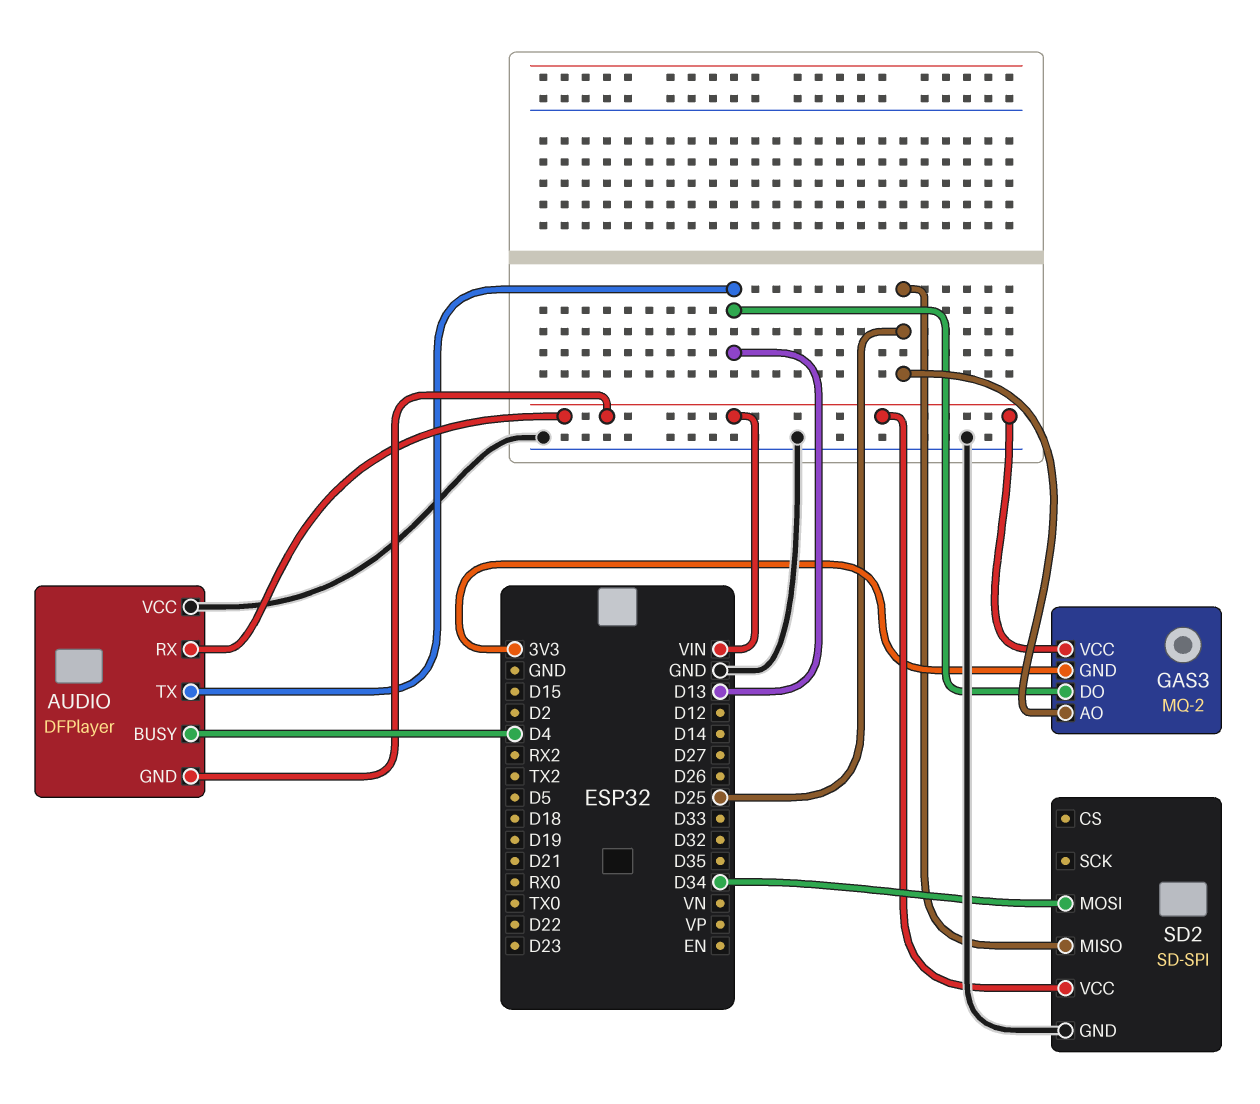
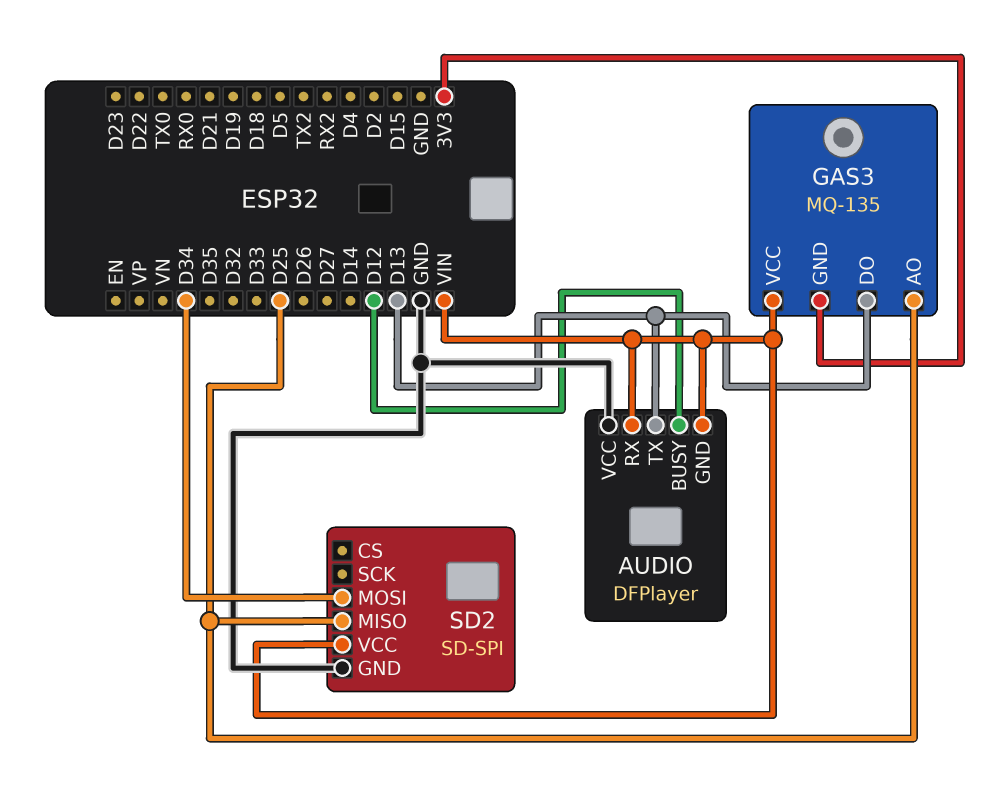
AUDIO pin BUSY: D4 -> D12
GAS3: MQ-2 -> MQ-135

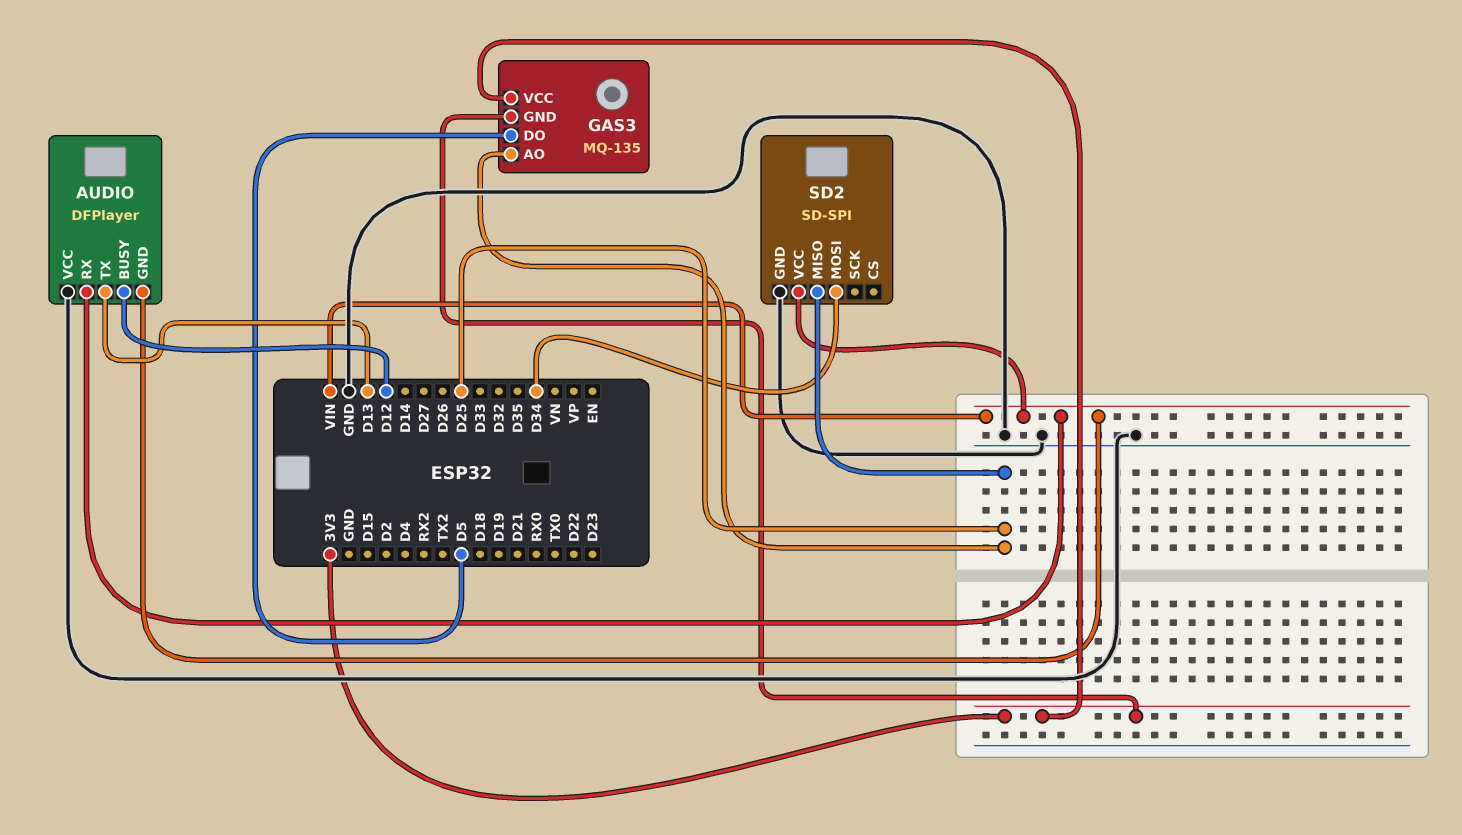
GAS3 pin DO: D13 -> D5
GAS3 pin VCC: VIN -> 3V3

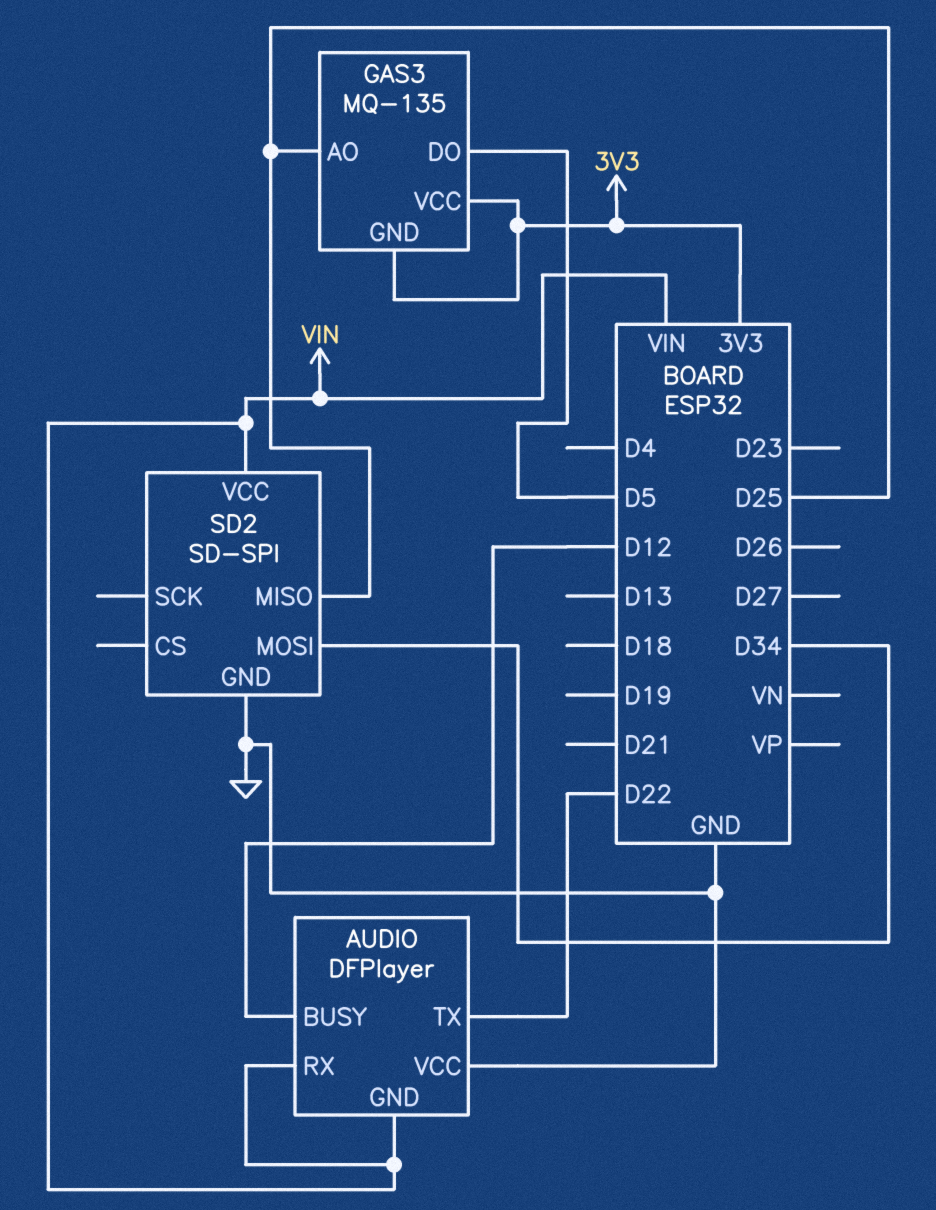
AUDIO pin TX: D13 -> D22

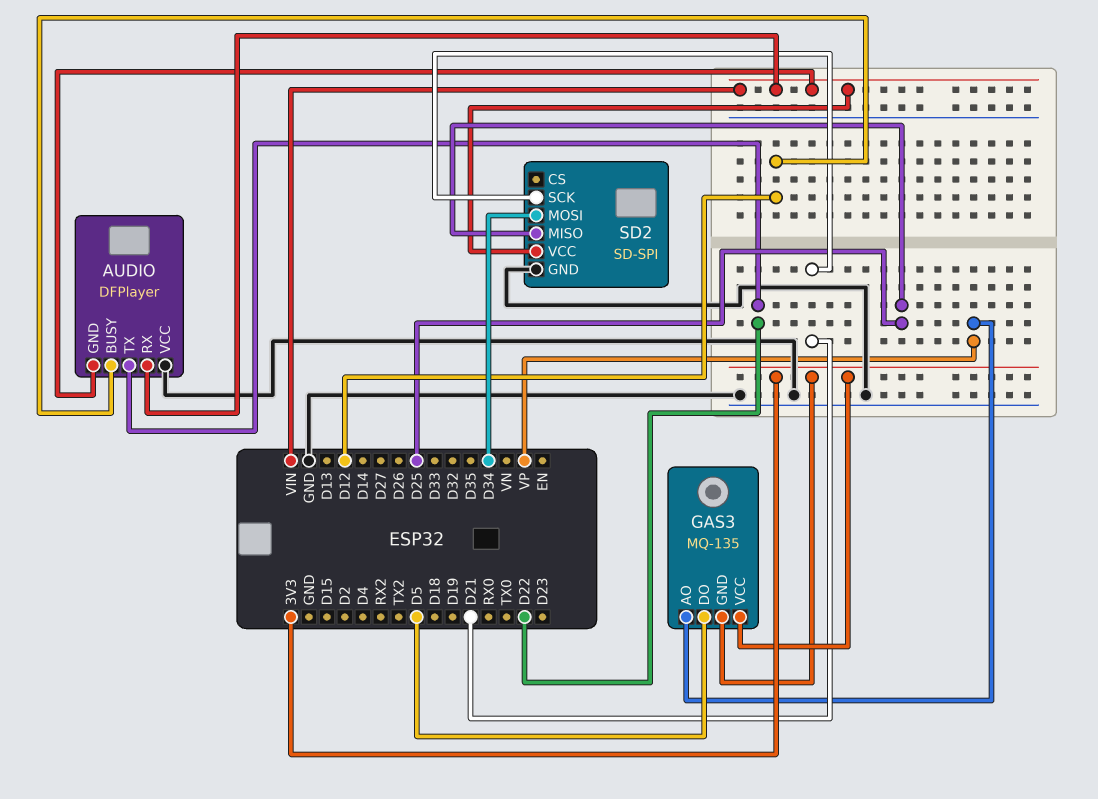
GAS3 pin AO: D25 -> VP
SD2 pin SCK: none -> D21

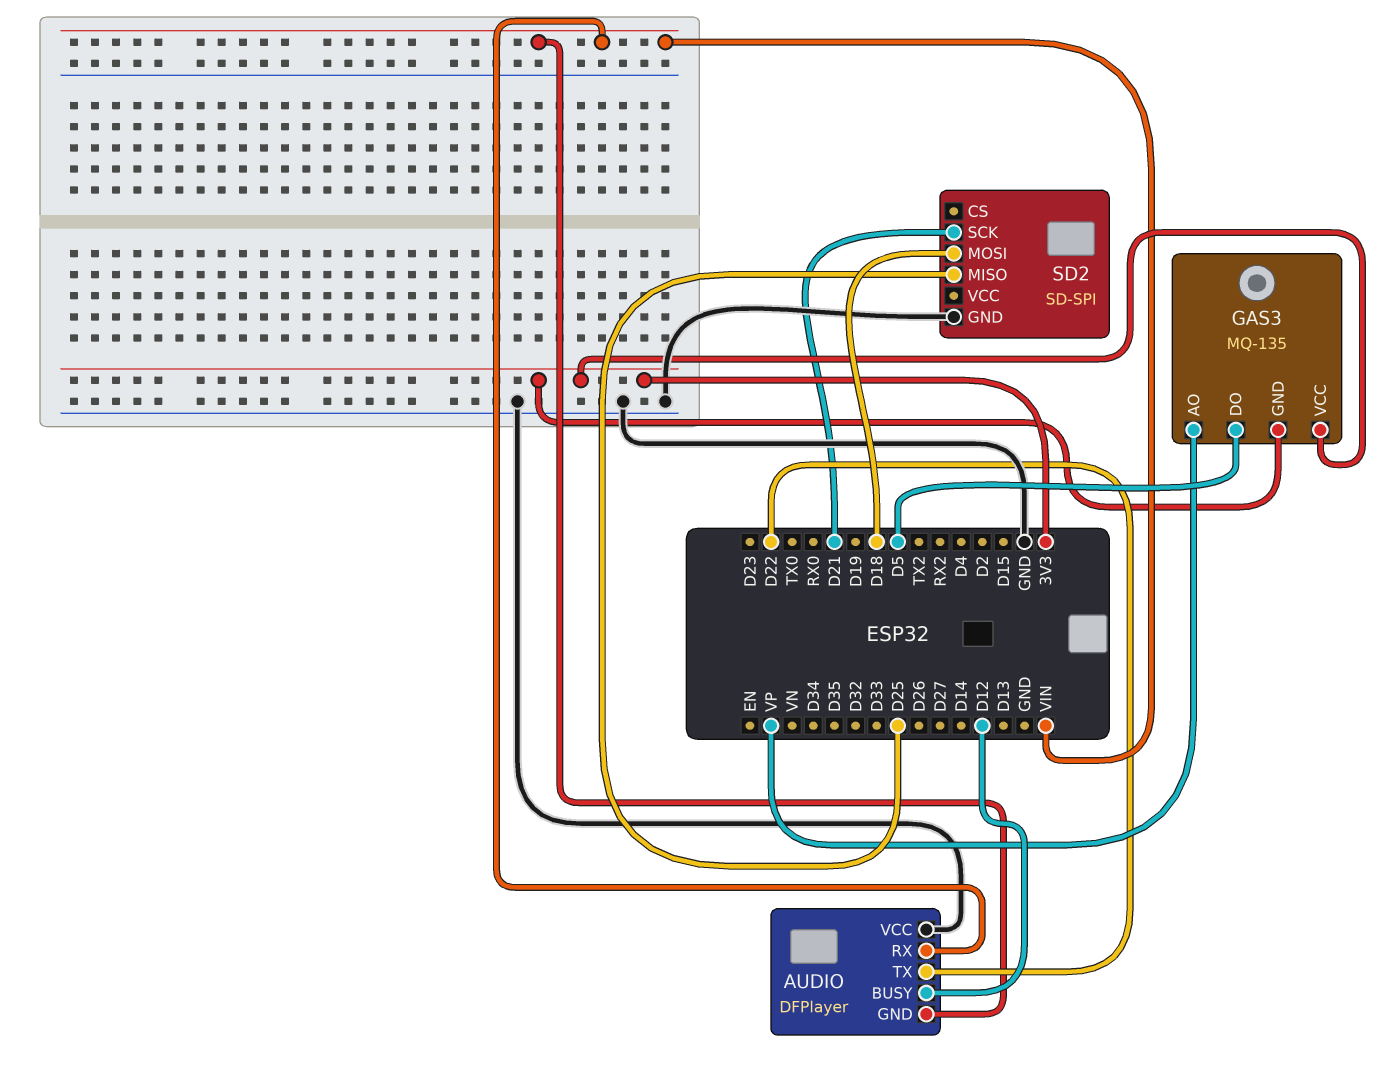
SD2 pin MOSI: D34 -> D18
SD2 pin VCC: VIN -> none

